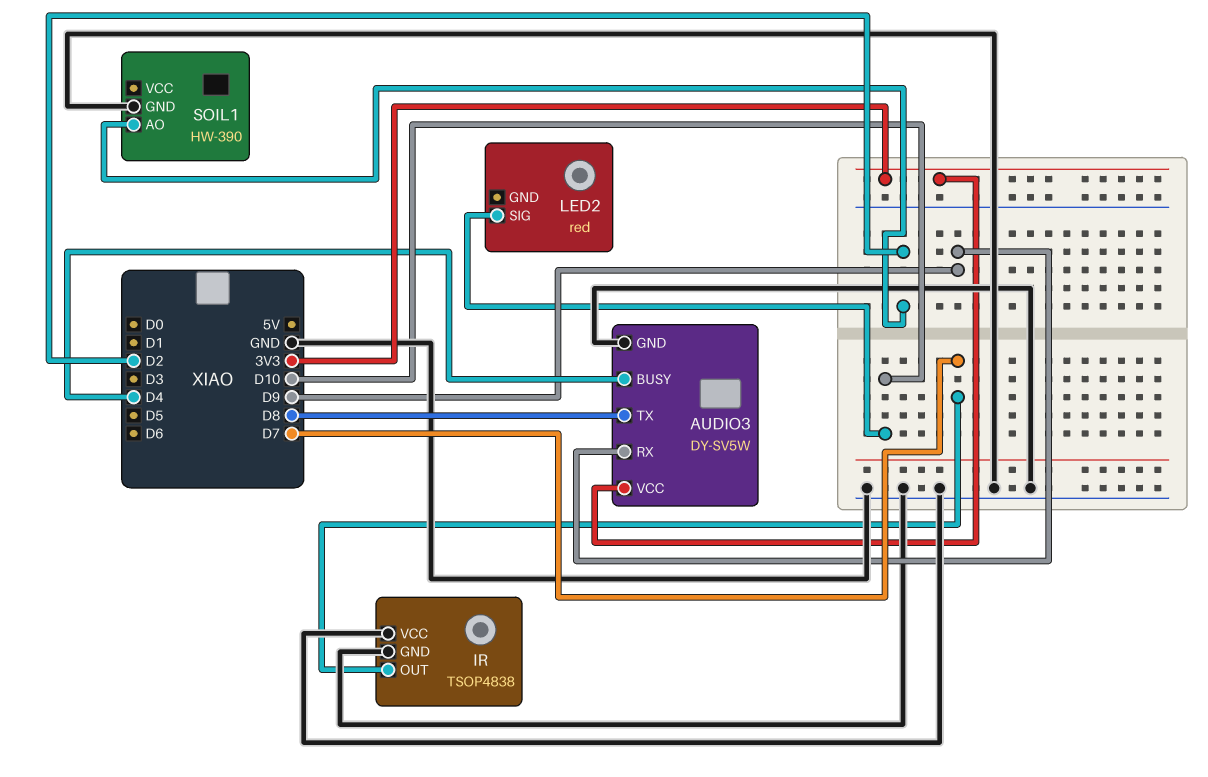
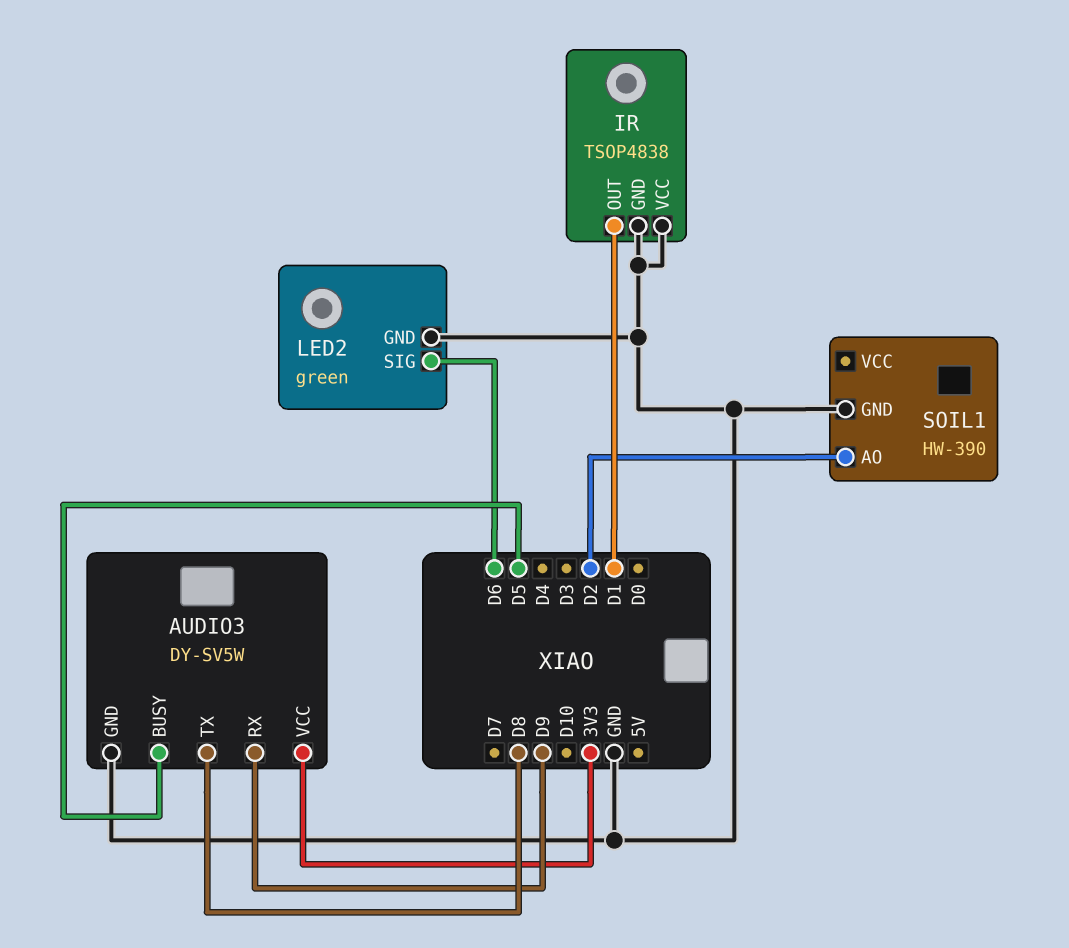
AUDIO3 pin BUSY: D4 -> D5
IR pin OUT: D7 -> D1
LED2: red -> green
LED2 pin GND: none -> GND
LED2 pin SIG: D10 -> D6

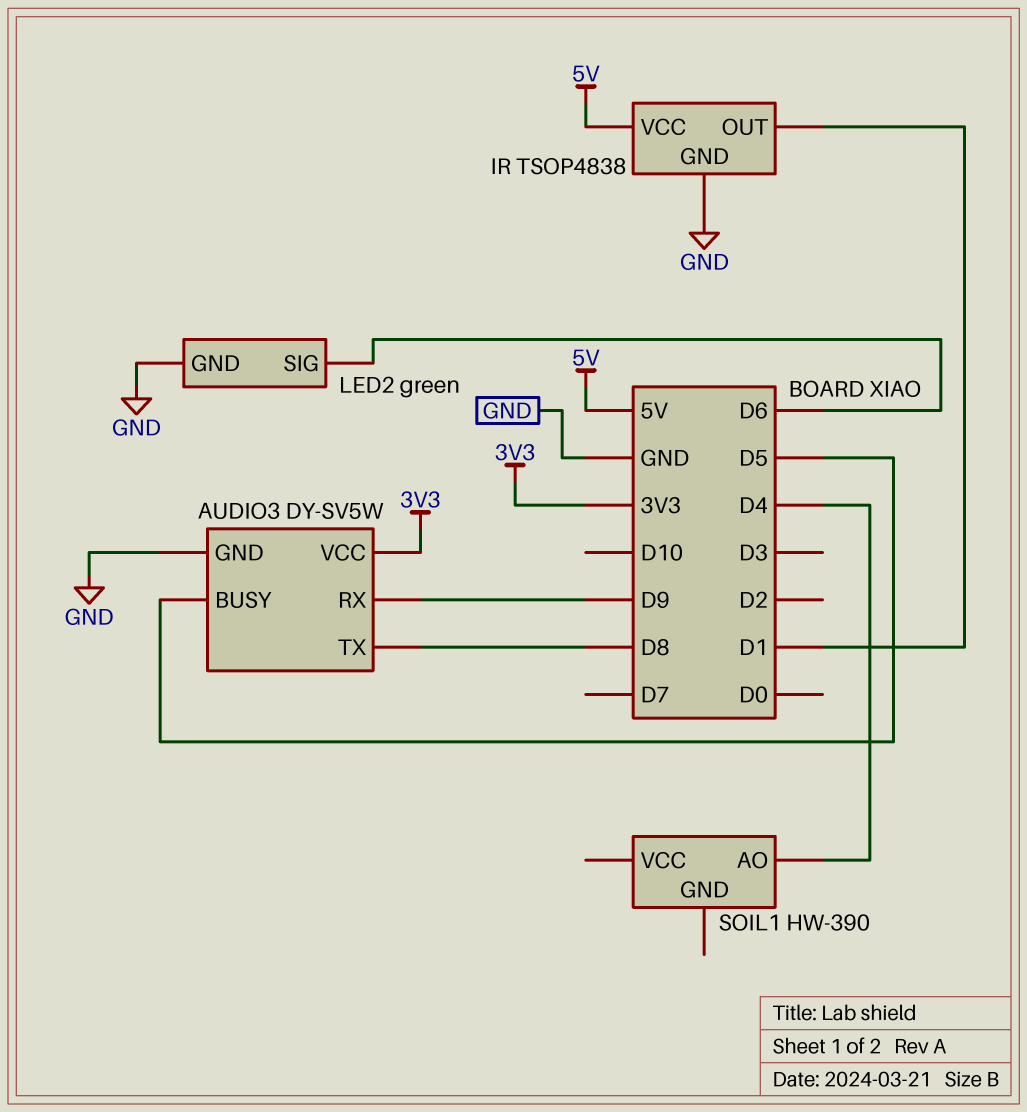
IR pin VCC: GND -> 5V
SOIL1 pin AO: D2 -> D4
SOIL1 pin GND: GND -> none

